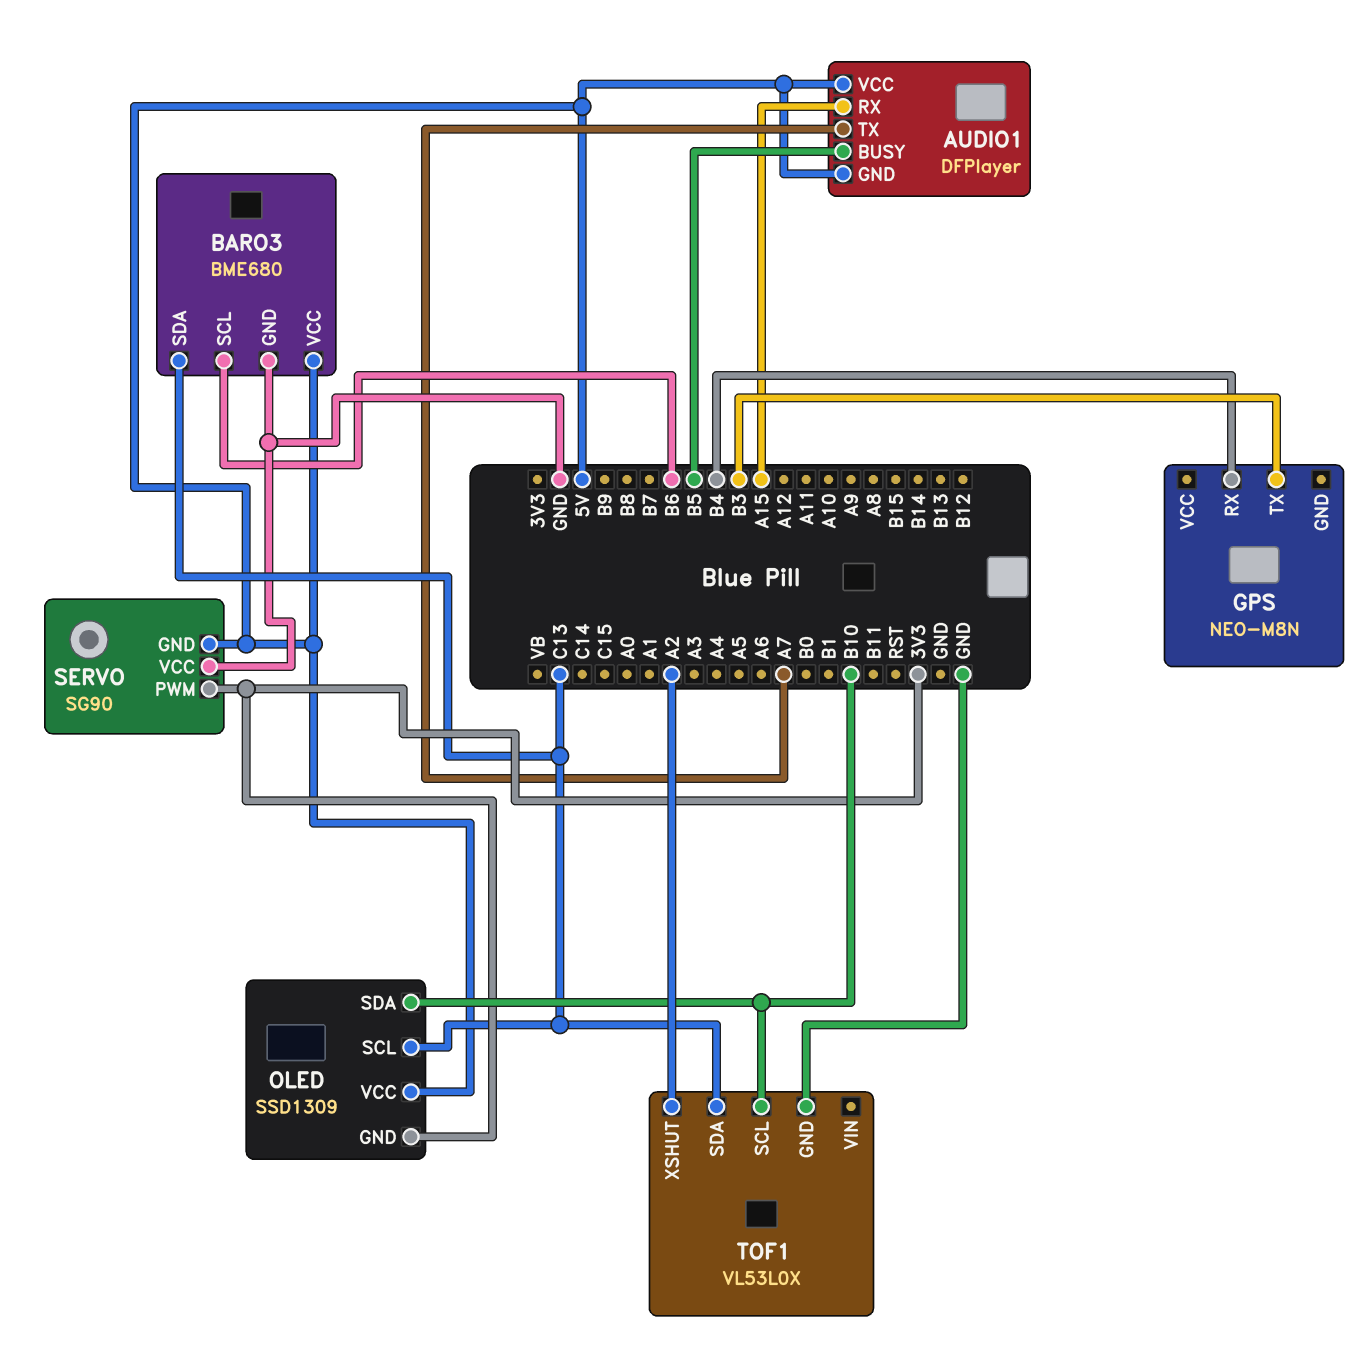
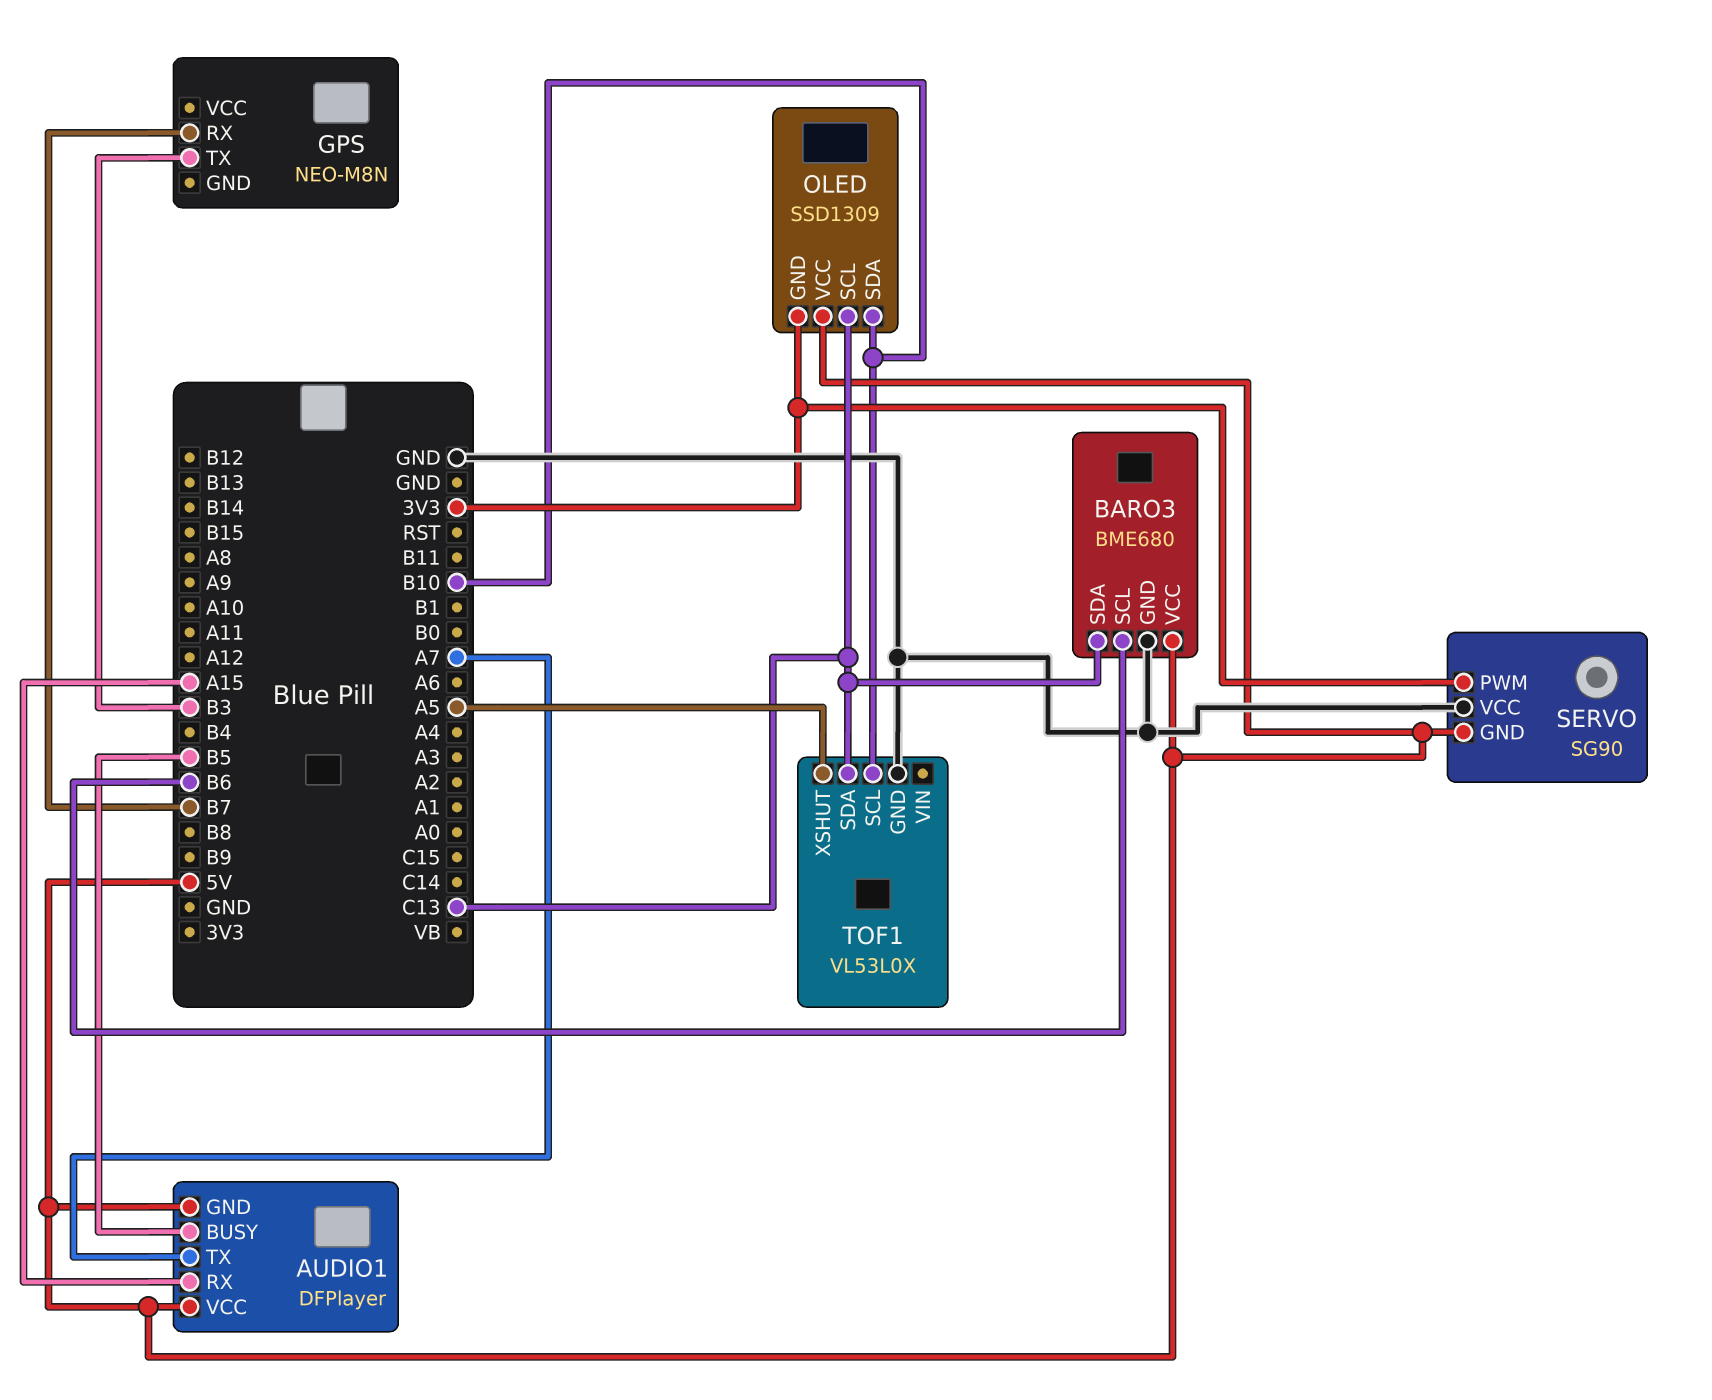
GPS pin RX: B4 -> B7
TOF1 pin XSHUT: A2 -> A5

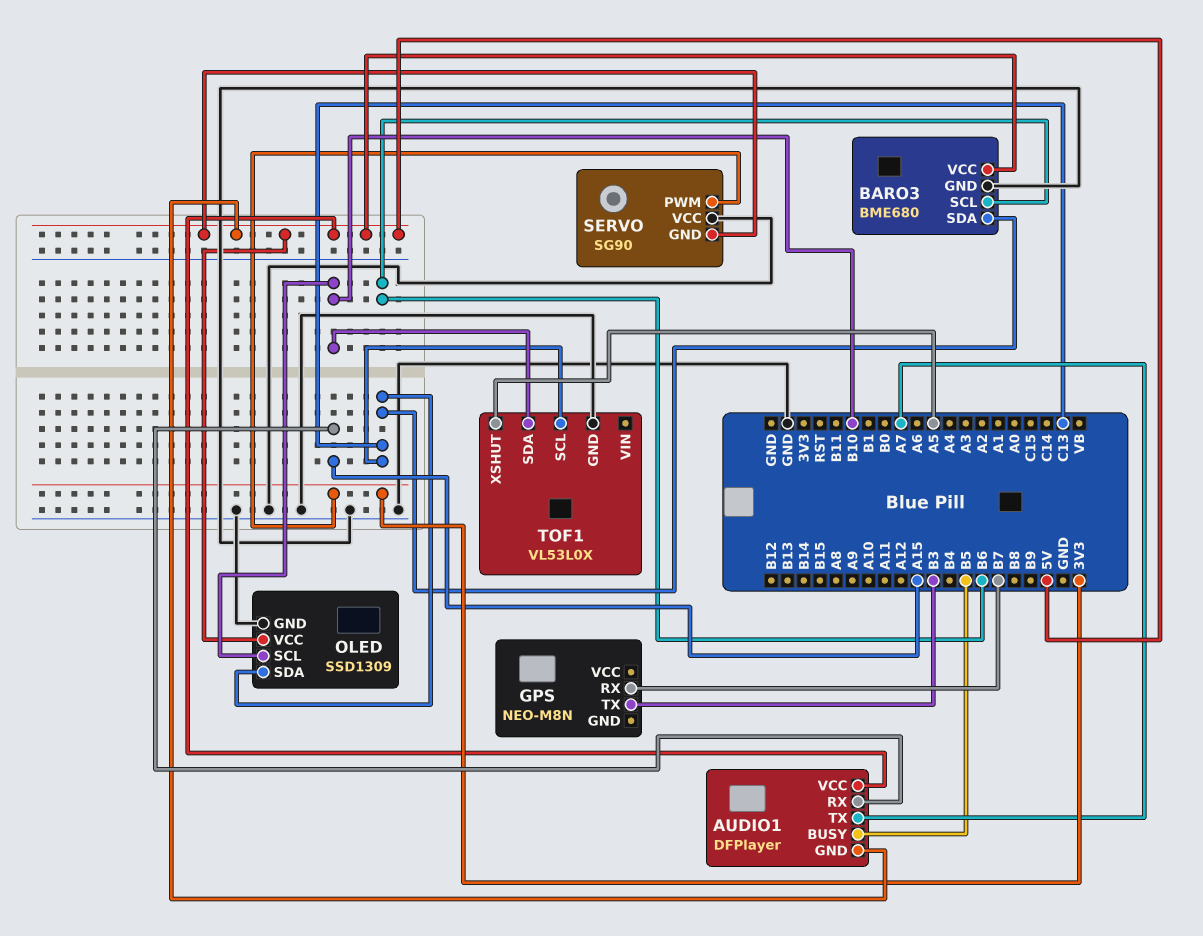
OLED pin GND: 3V3 -> GND
OLED pin SCL: C13 -> B10
OLED pin SDA: B10 -> C13
TOF1 pin SCL: B10 -> C13
TOF1 pin SDA: C13 -> B10

